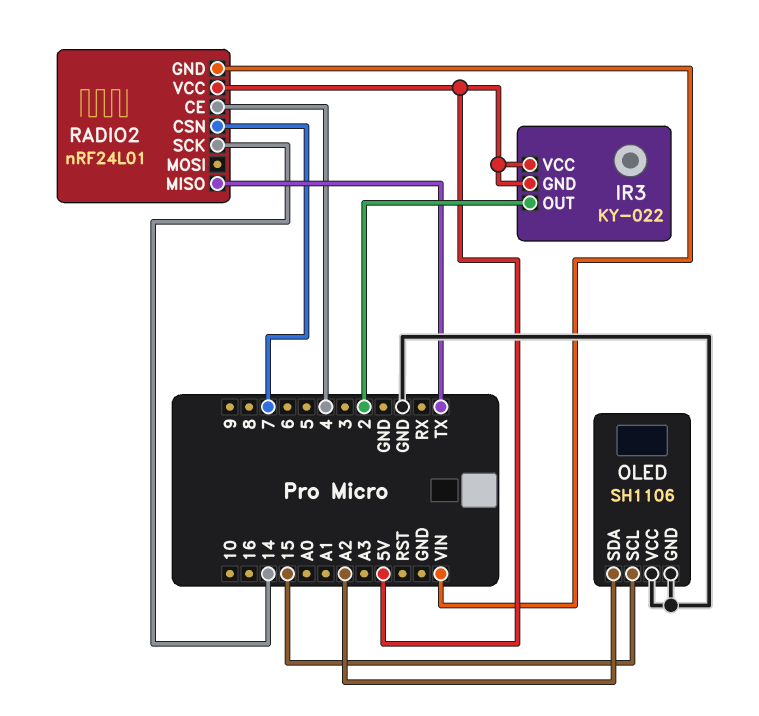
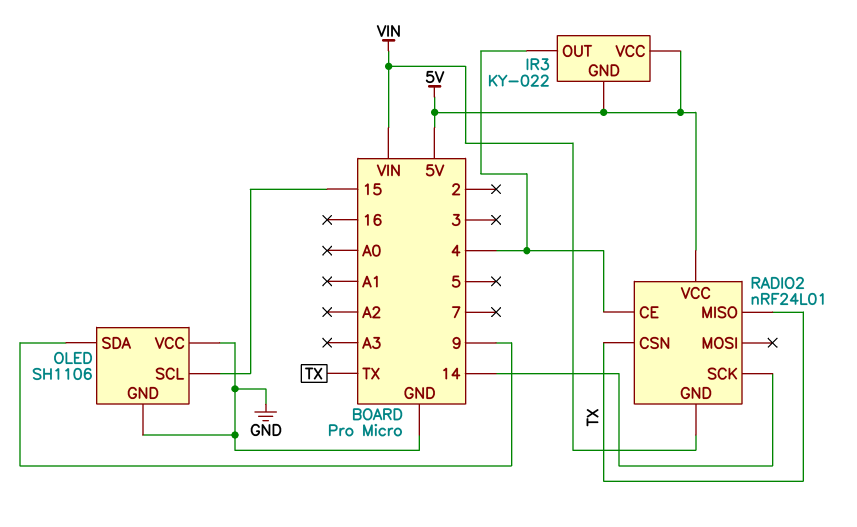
IR3 pin OUT: 2 -> 4
OLED pin SDA: A2 -> 9
RADIO2 pin CSN: 7 -> TX

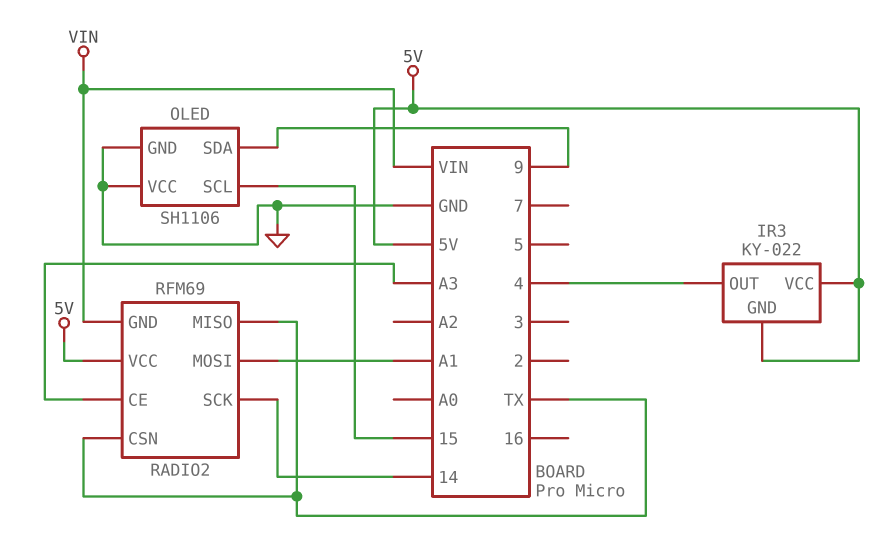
RADIO2: nRF24L01 -> RFM69
RADIO2 pin CE: 4 -> A3
RADIO2 pin MOSI: none -> A1

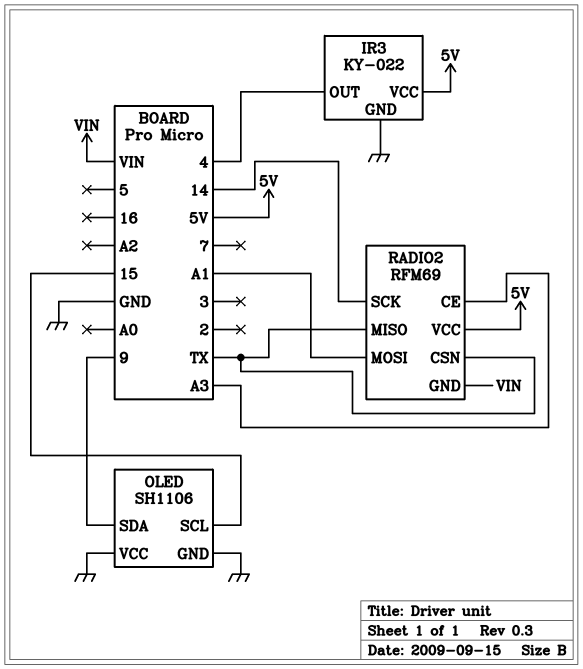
IR3 pin GND: 5V -> GND

